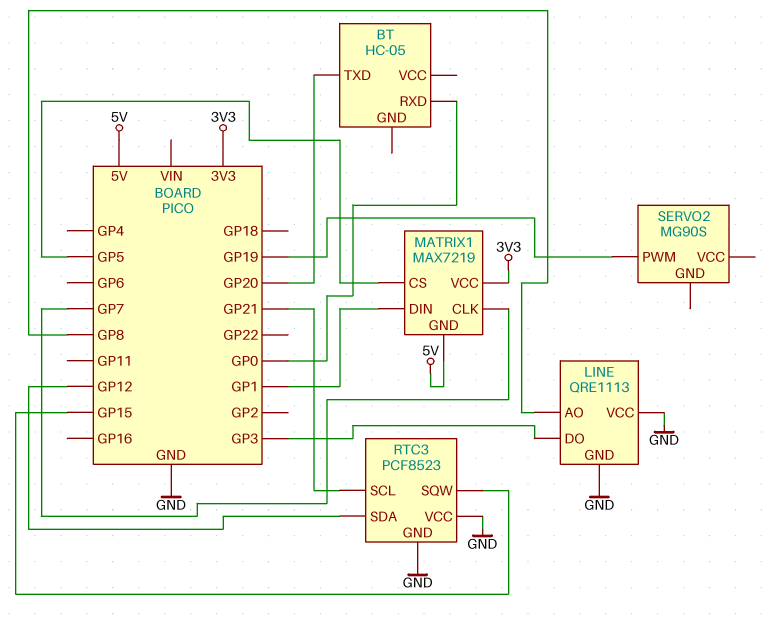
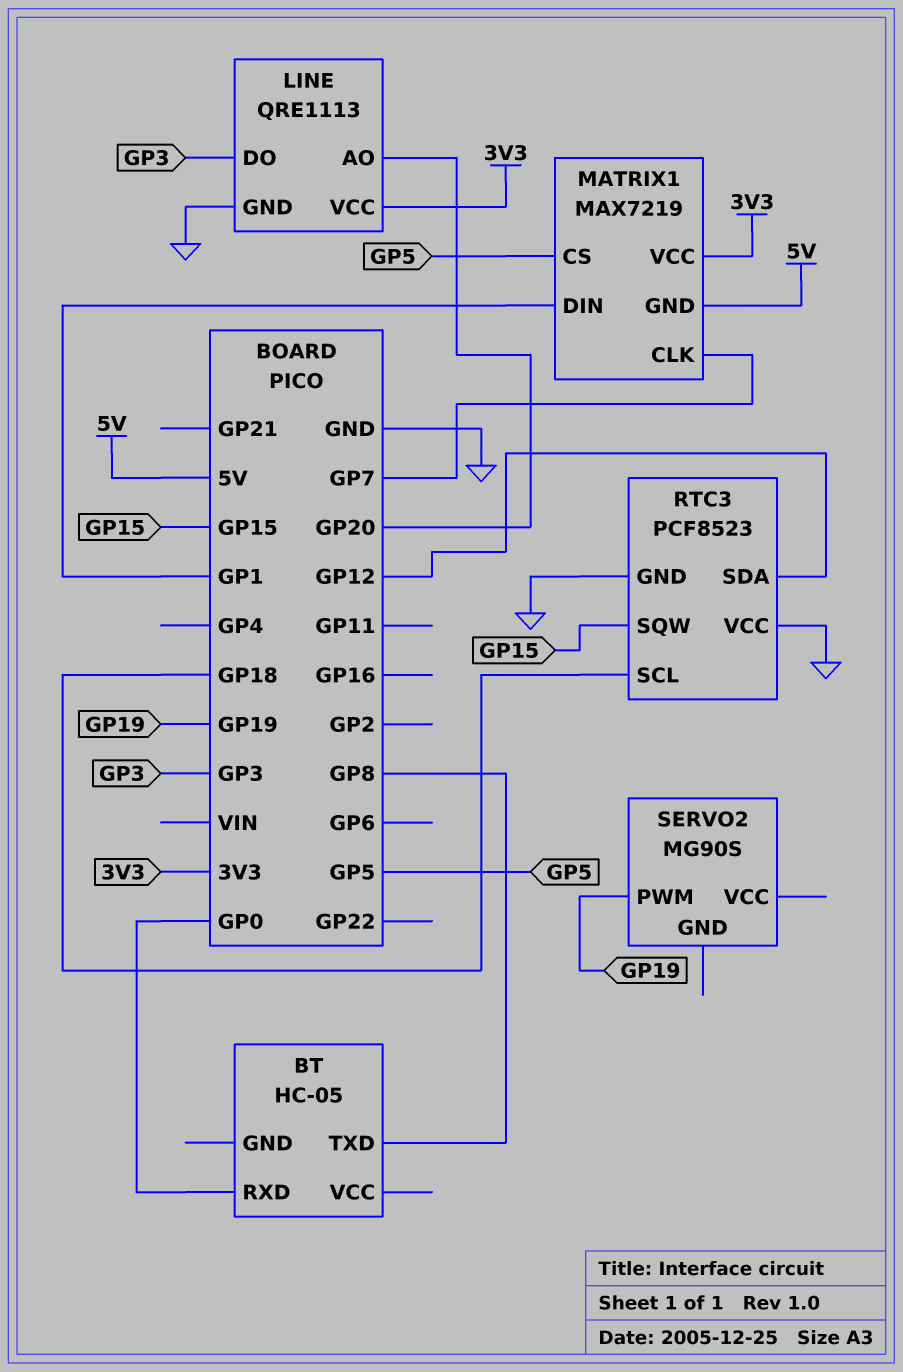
BT pin TXD: GP20 -> GP8
LINE pin AO: GP8 -> GP20
LINE pin VCC: GND -> 3V3
RTC3 pin SCL: GP21 -> GP18

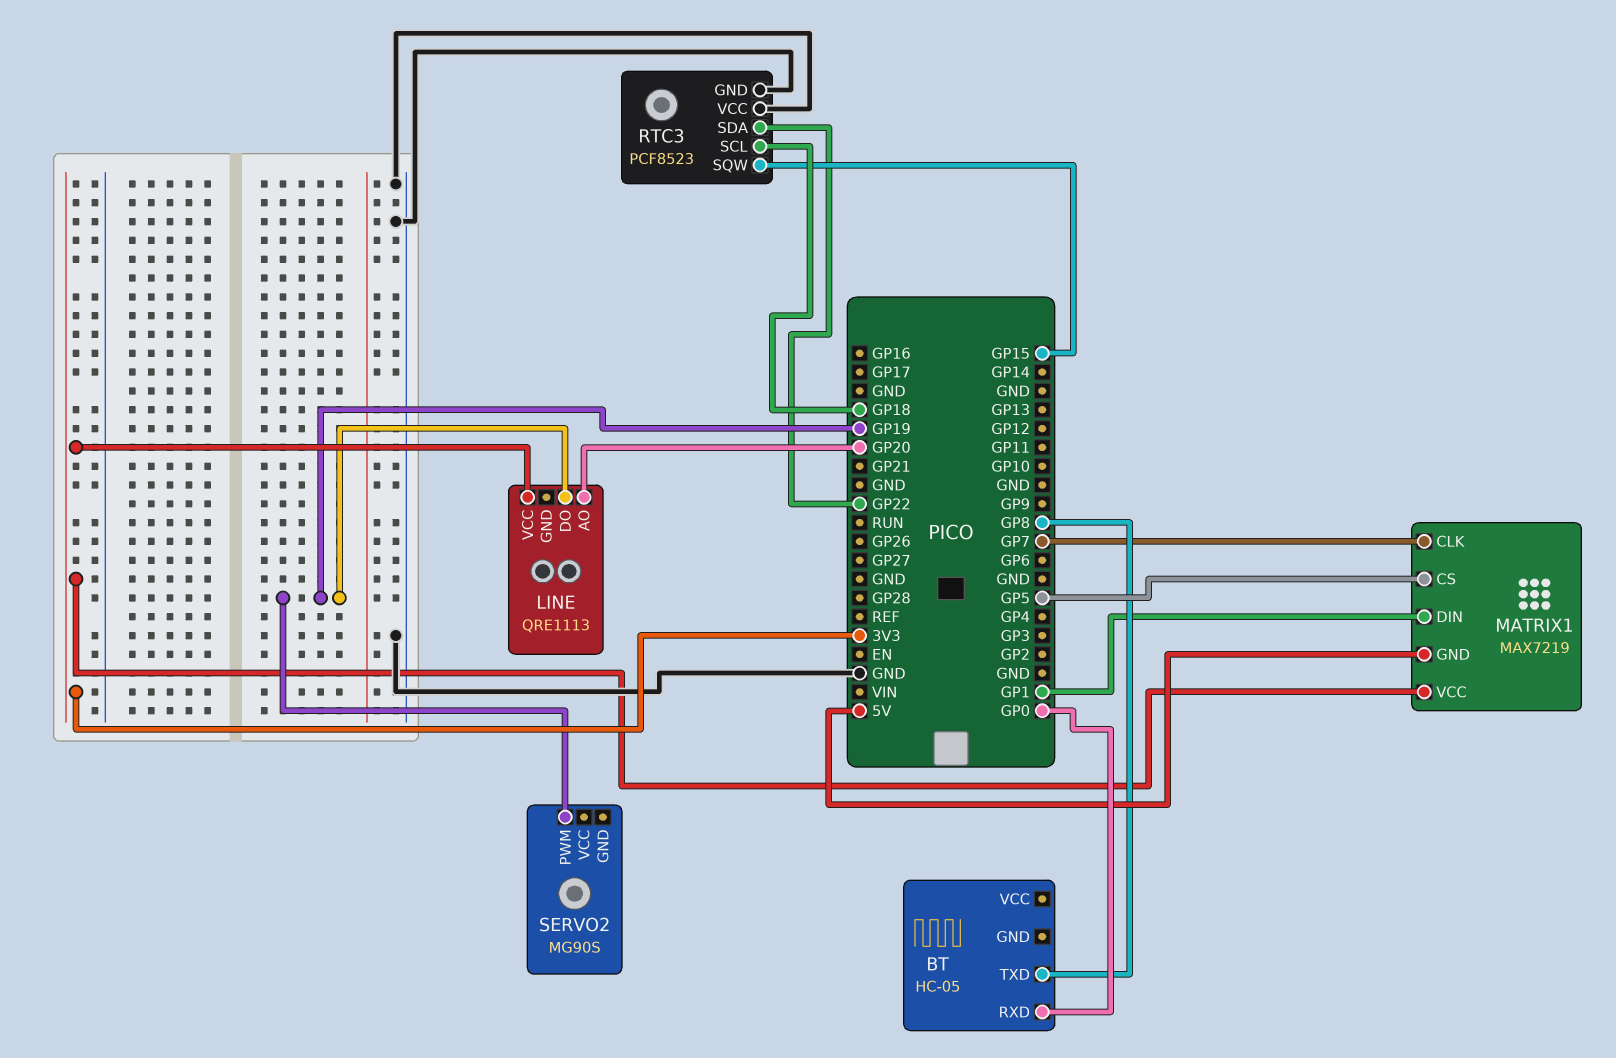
LINE pin DO: GP3 -> GP19
LINE pin GND: GND -> none
RTC3 pin SDA: GP12 -> GP22

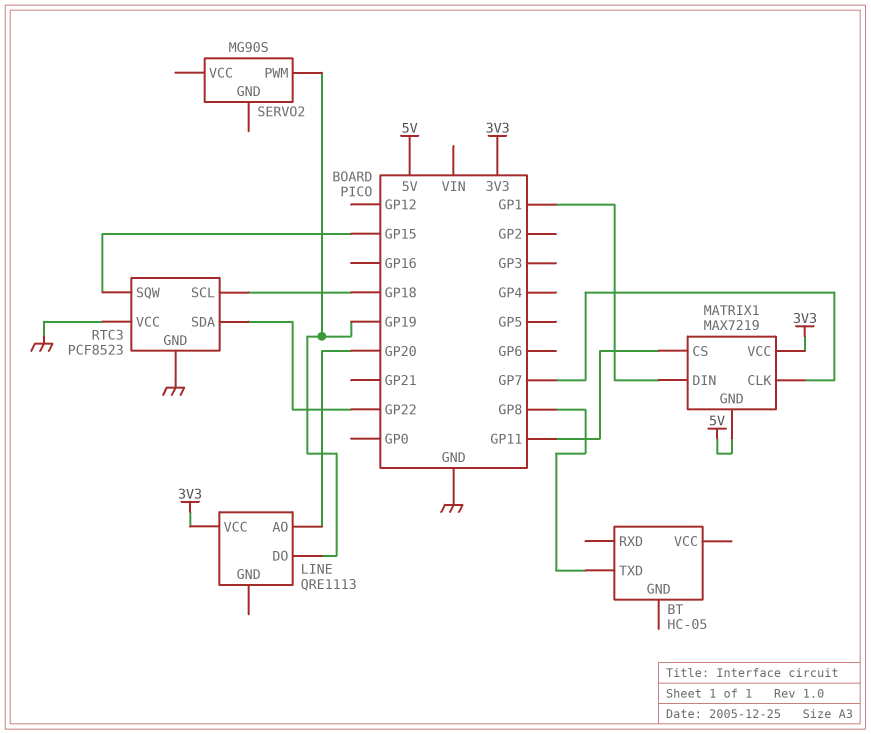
BT pin RXD: GP0 -> none
MATRIX1 pin CS: GP5 -> GP11

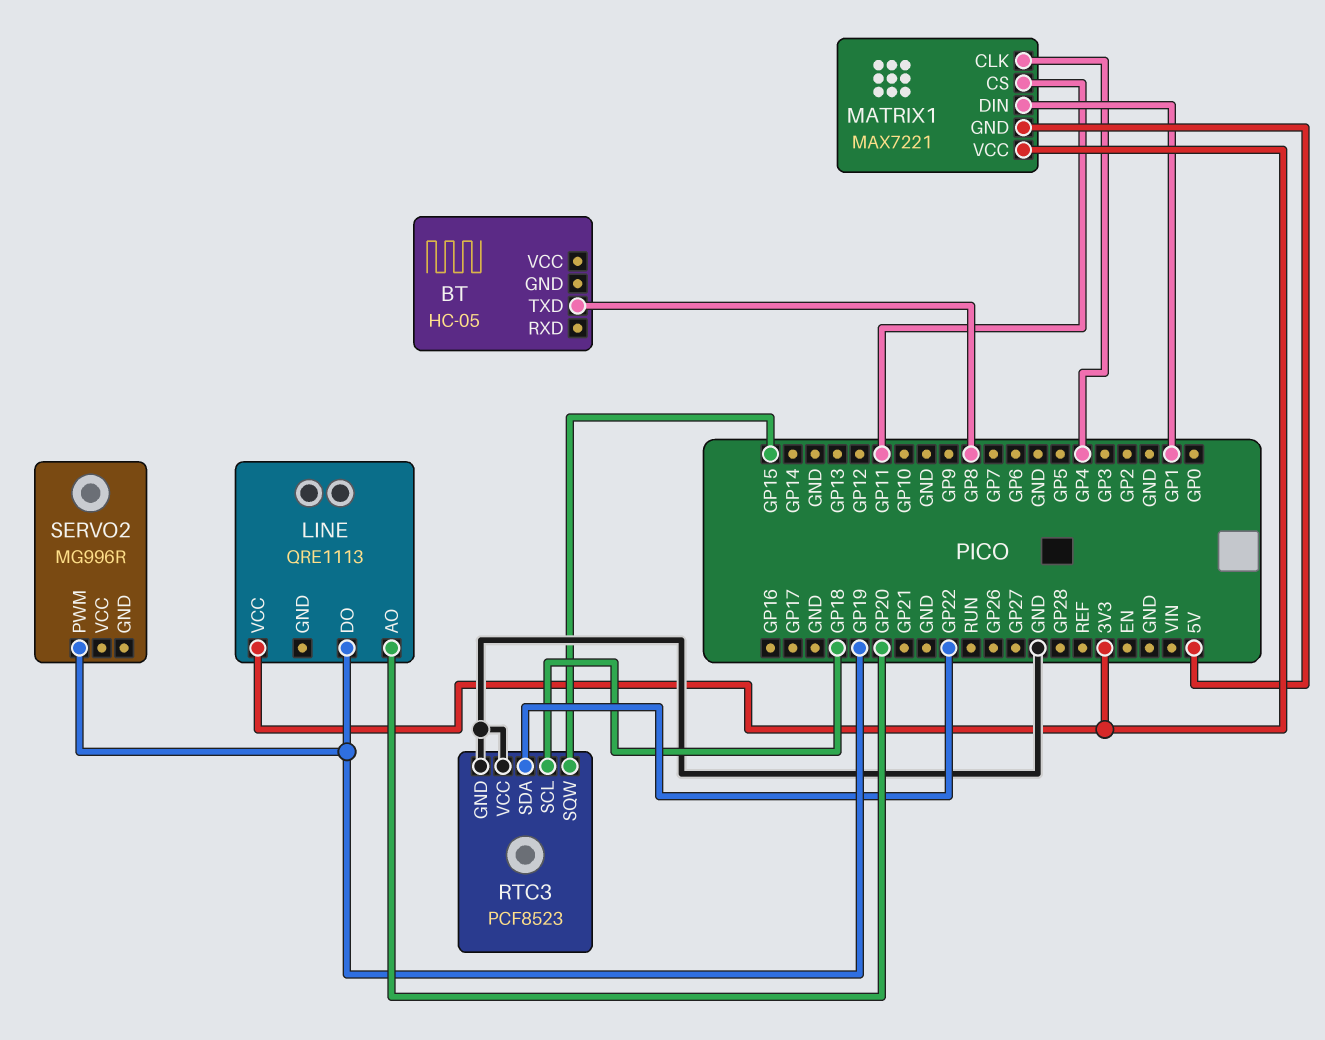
MATRIX1: MAX7219 -> MAX7221
MATRIX1 pin CLK: GP7 -> GP4
SERVO2: MG90S -> MG996R

